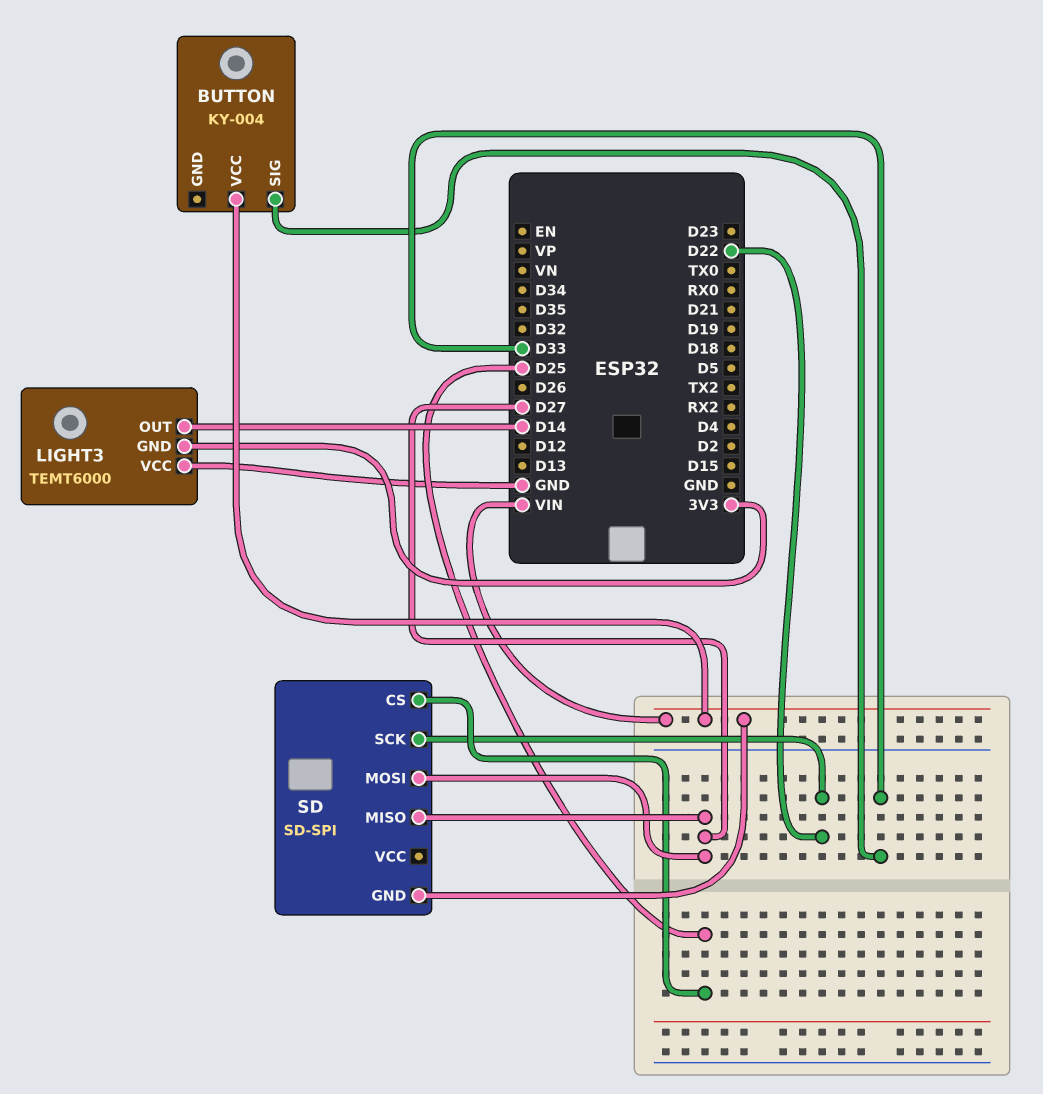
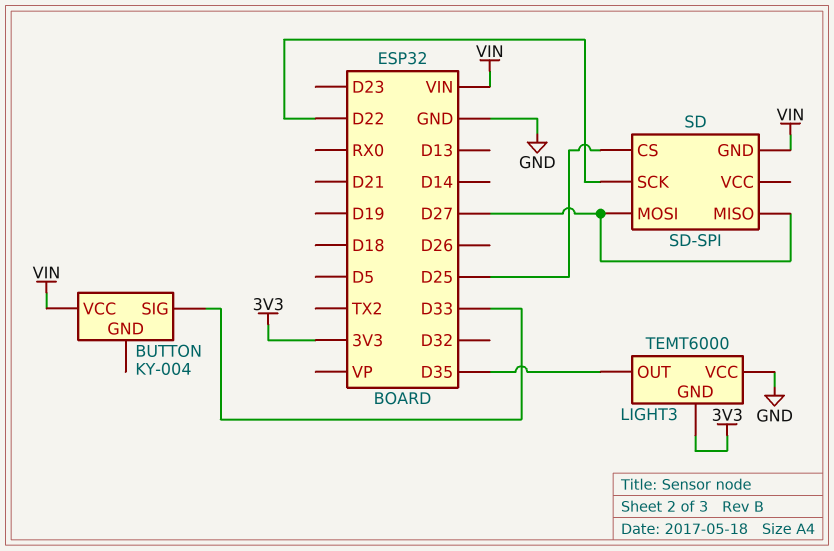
LIGHT3 pin OUT: D14 -> D35

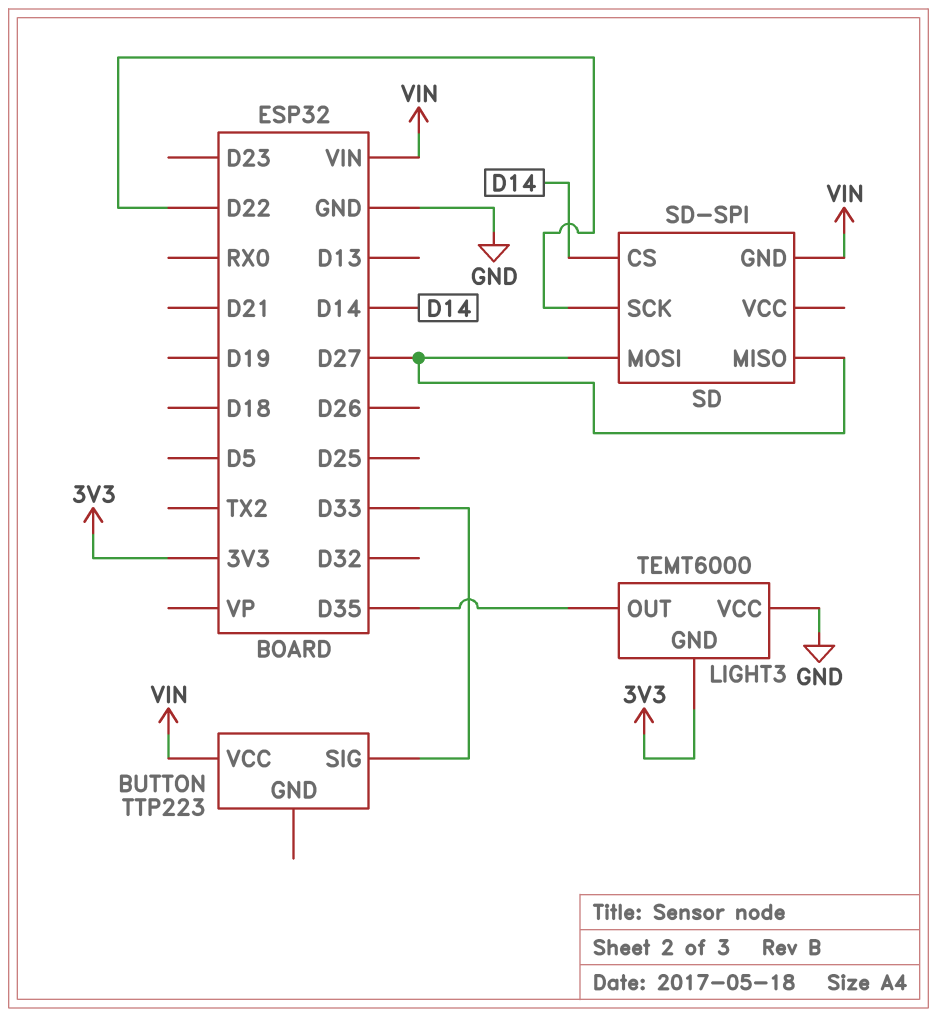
BUTTON: KY-004 -> TTP223
SD pin CS: D25 -> D14

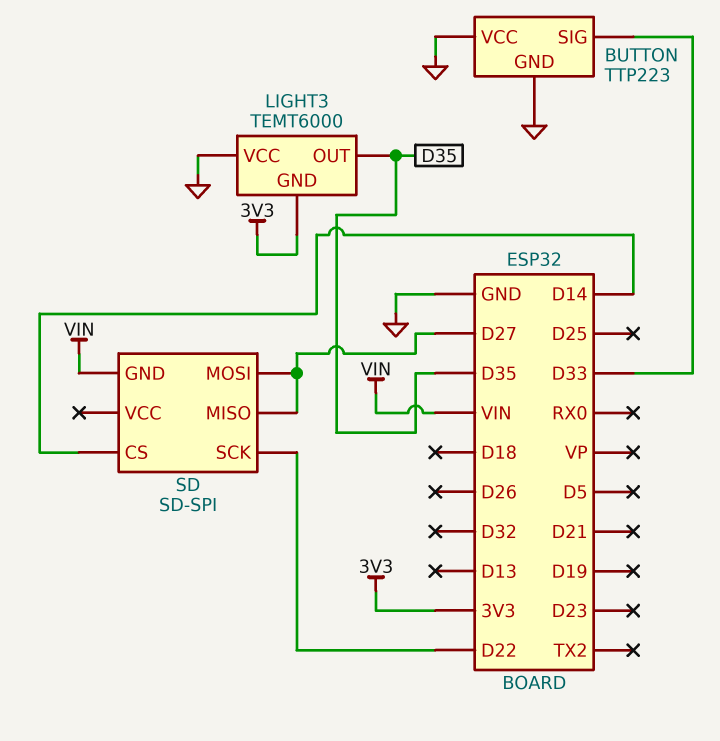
BUTTON pin GND: none -> GND
BUTTON pin VCC: VIN -> GND

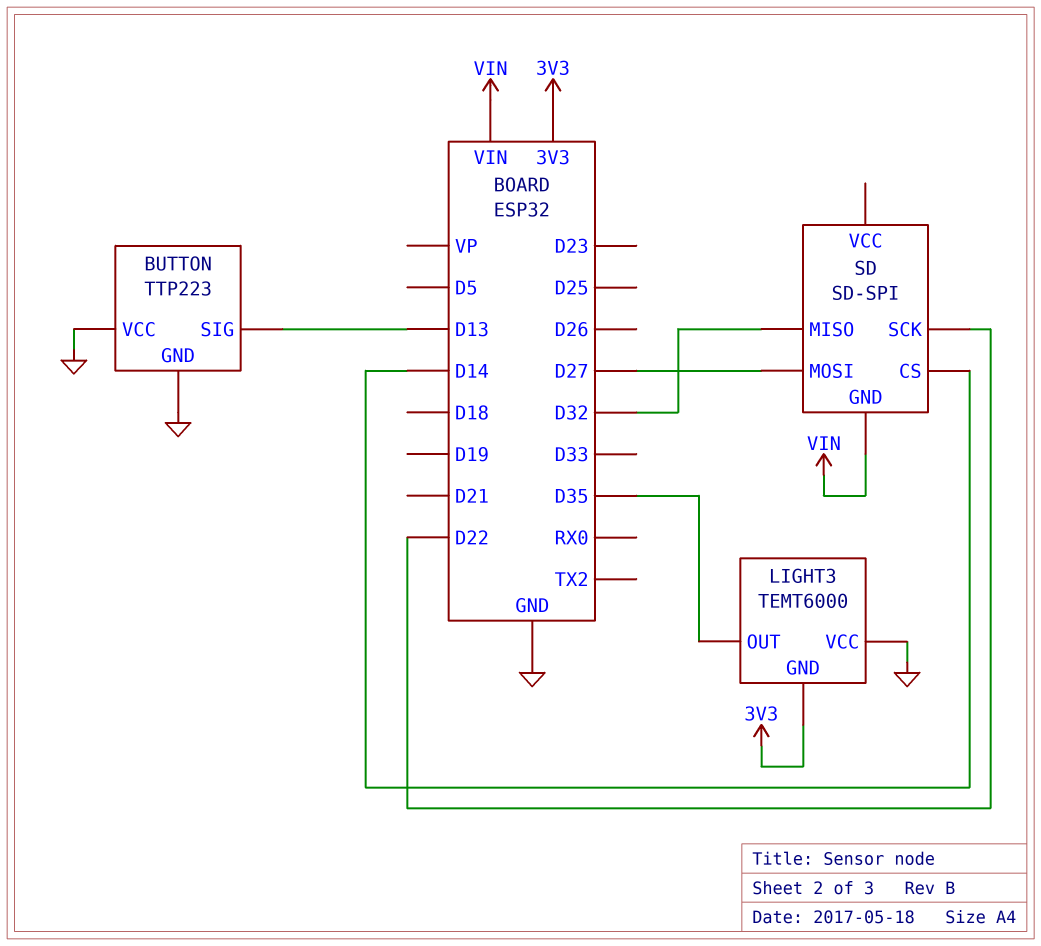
BUTTON pin SIG: D33 -> D13
SD pin MISO: D27 -> D32

